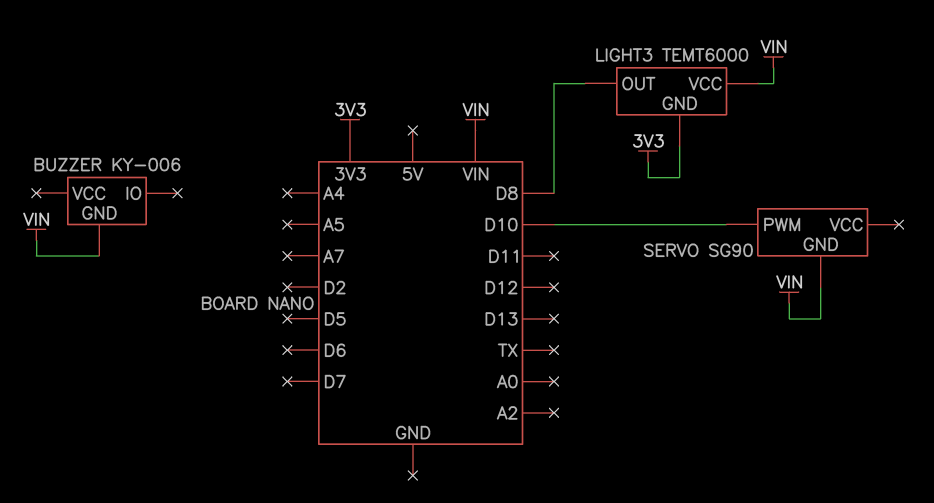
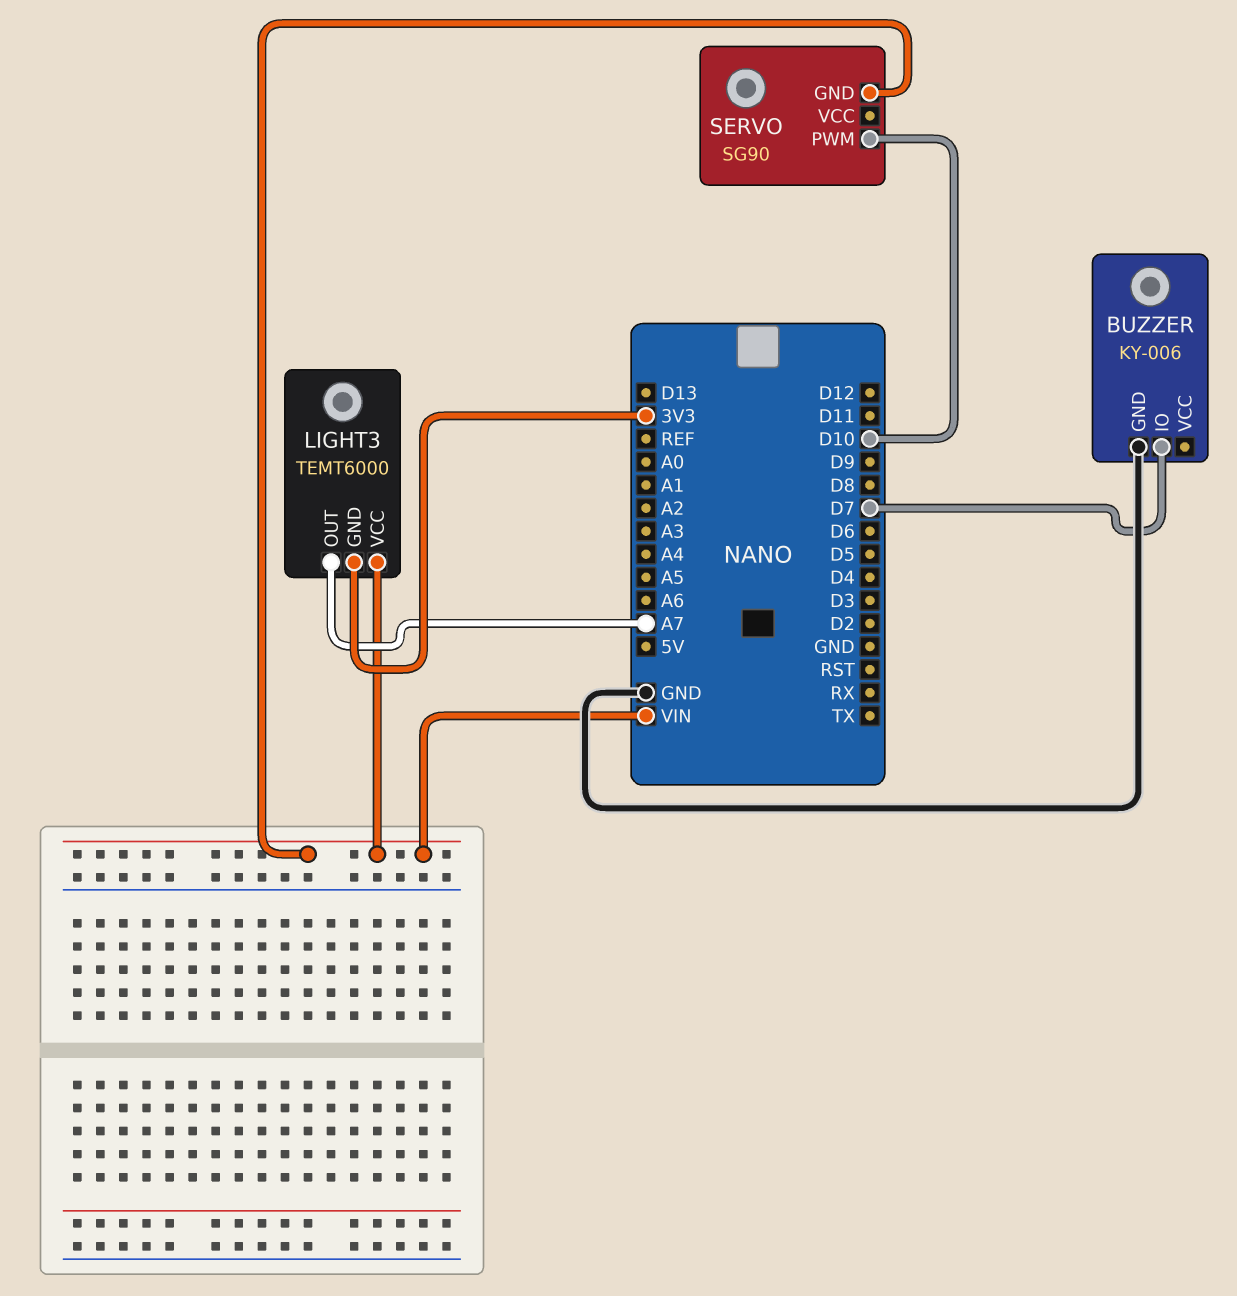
BUZZER pin GND: VIN -> GND
BUZZER pin IO: none -> D7
LIGHT3 pin OUT: D8 -> A7

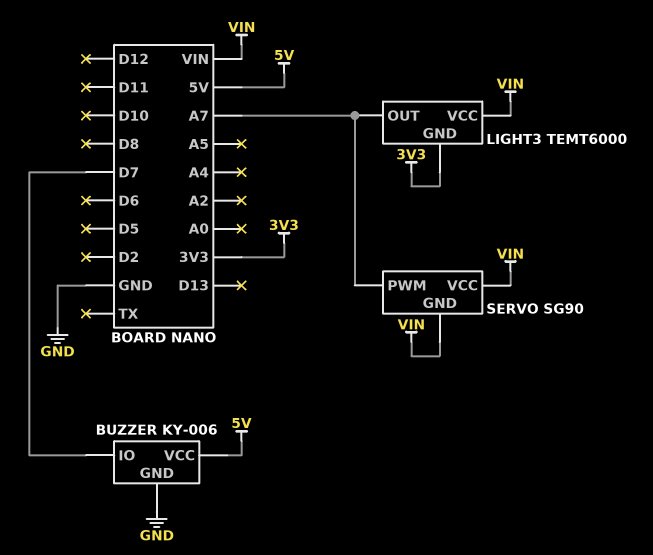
BUZZER pin VCC: none -> 5V
SERVO pin PWM: D10 -> A7
SERVO pin VCC: none -> VIN

